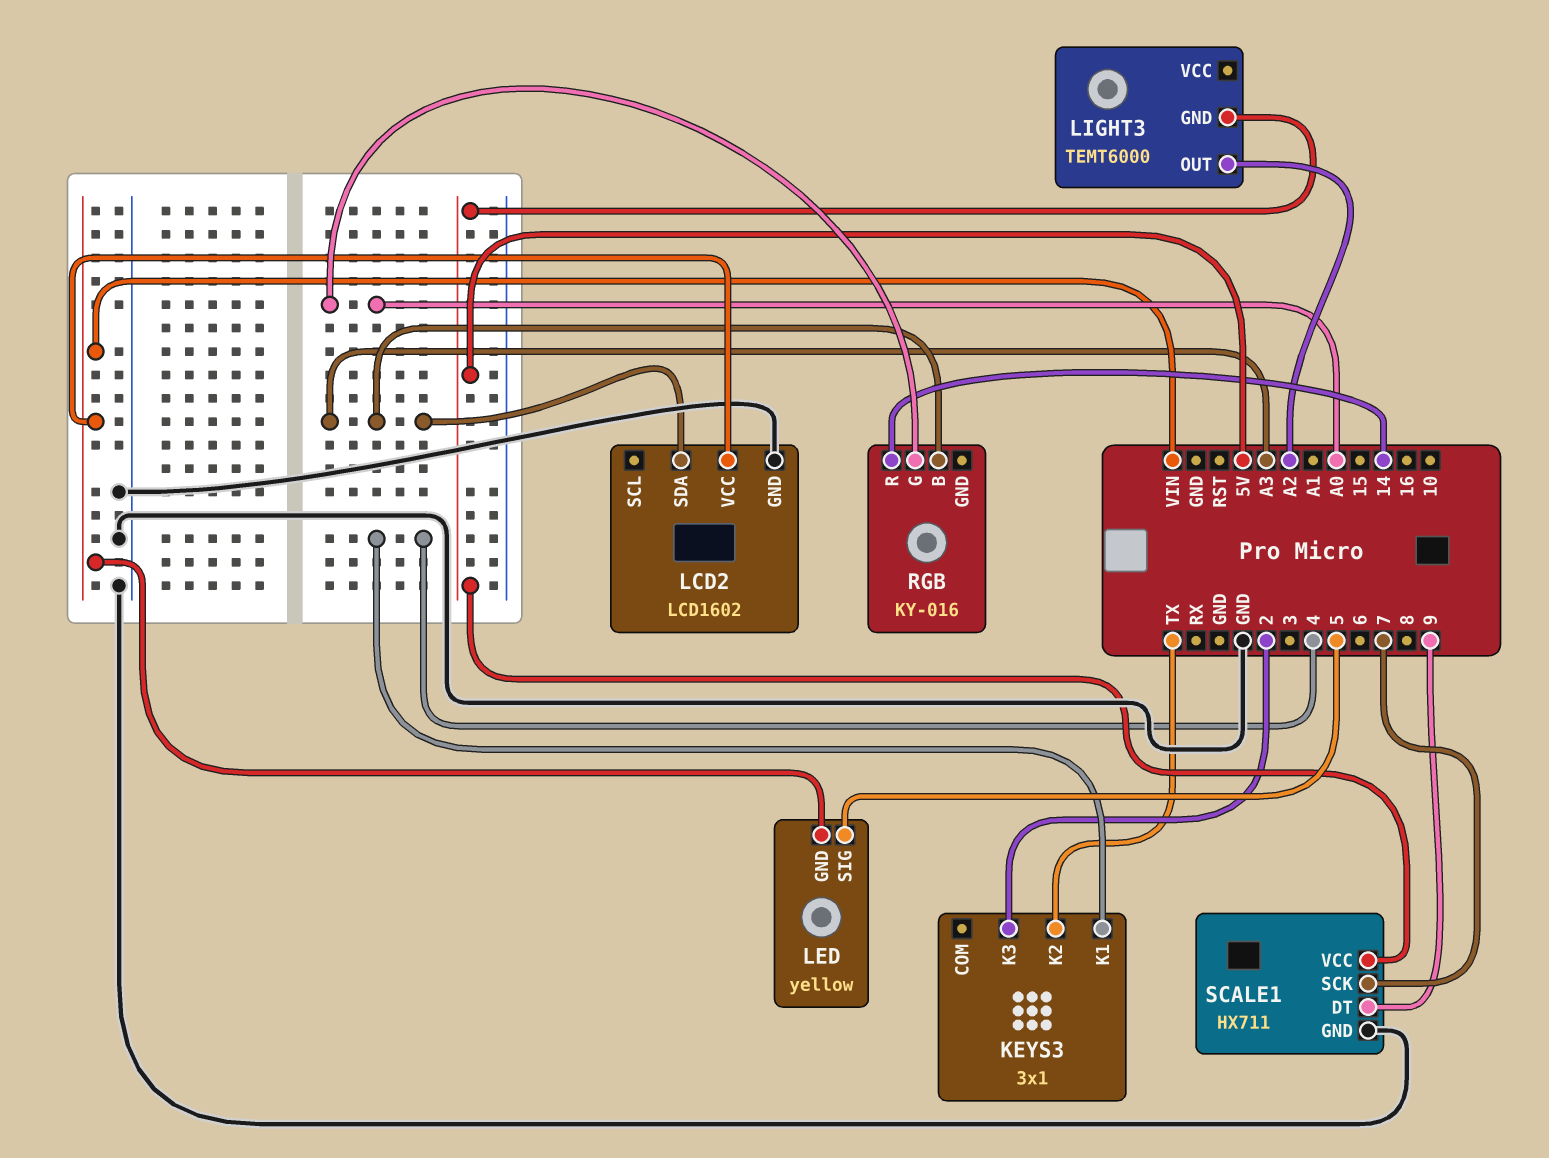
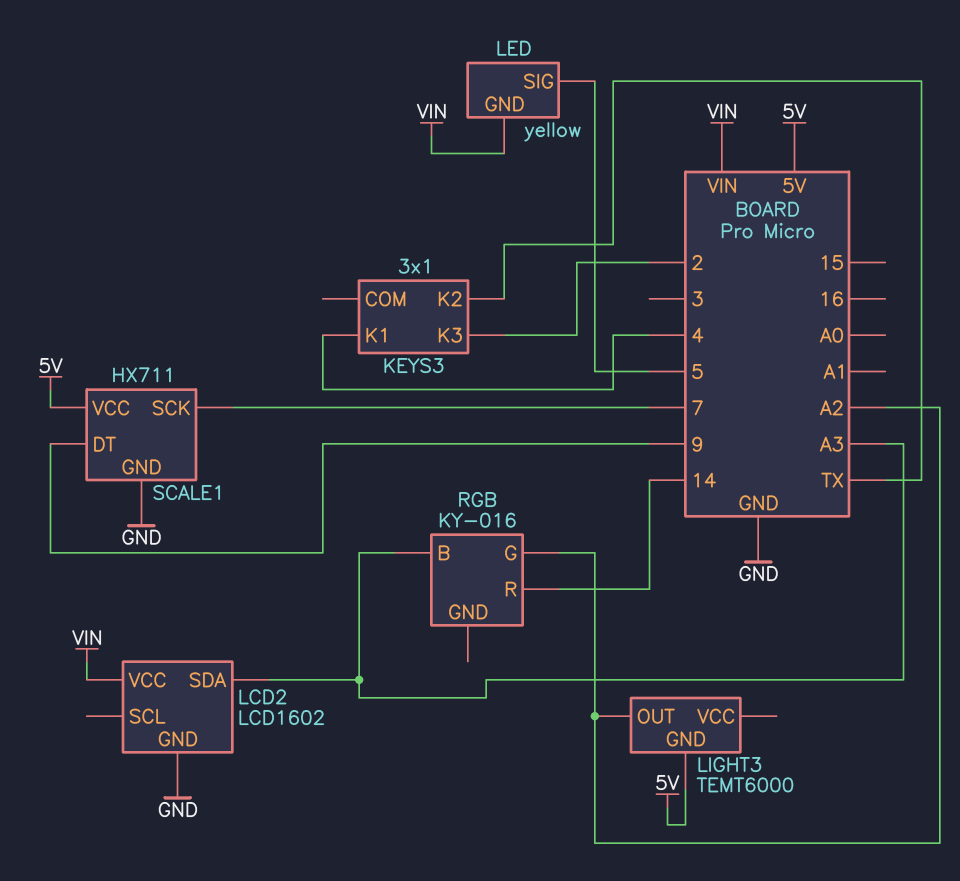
RGB pin G: A0 -> A2

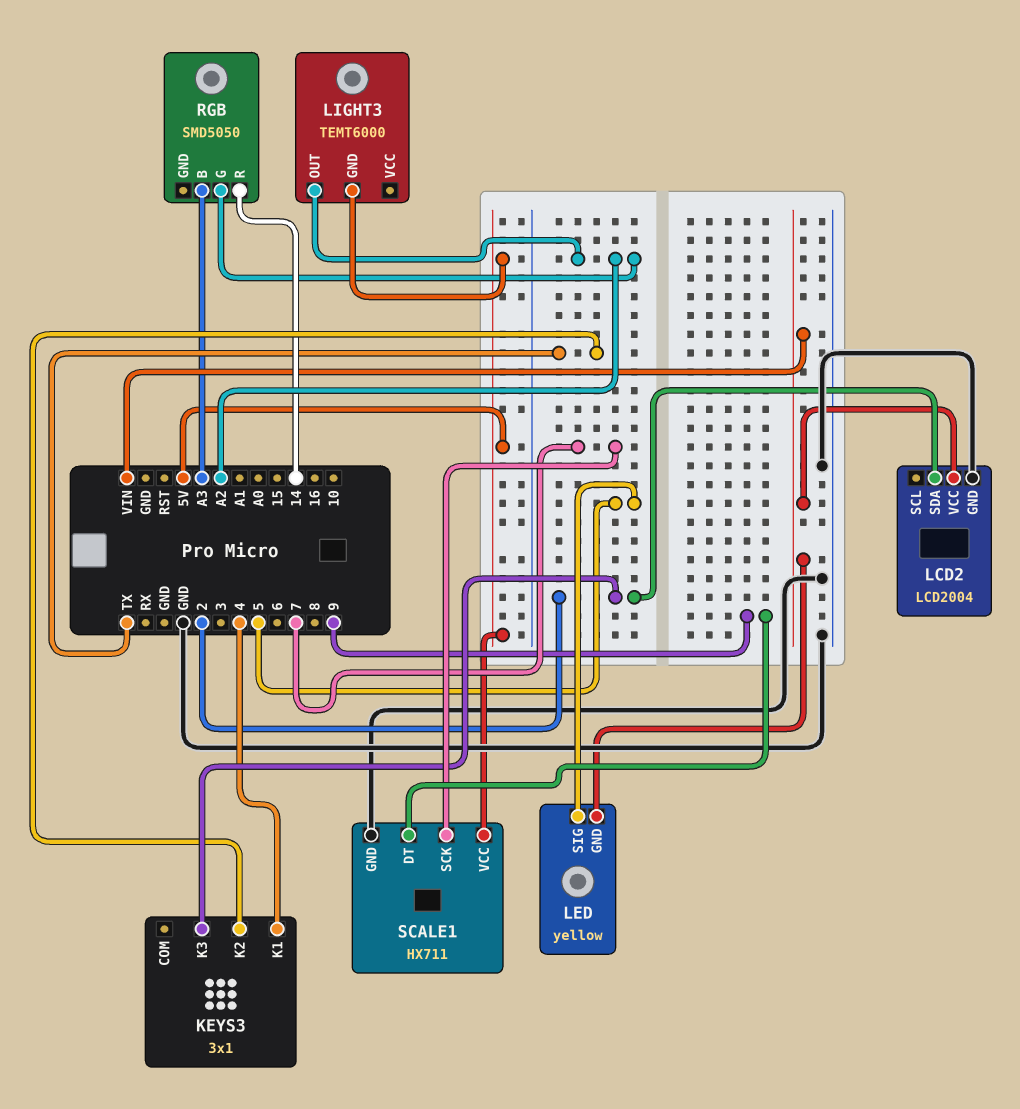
LCD2: LCD1602 -> LCD2004
LCD2 pin SDA: A3 -> 2
RGB: KY-016 -> SMD5050

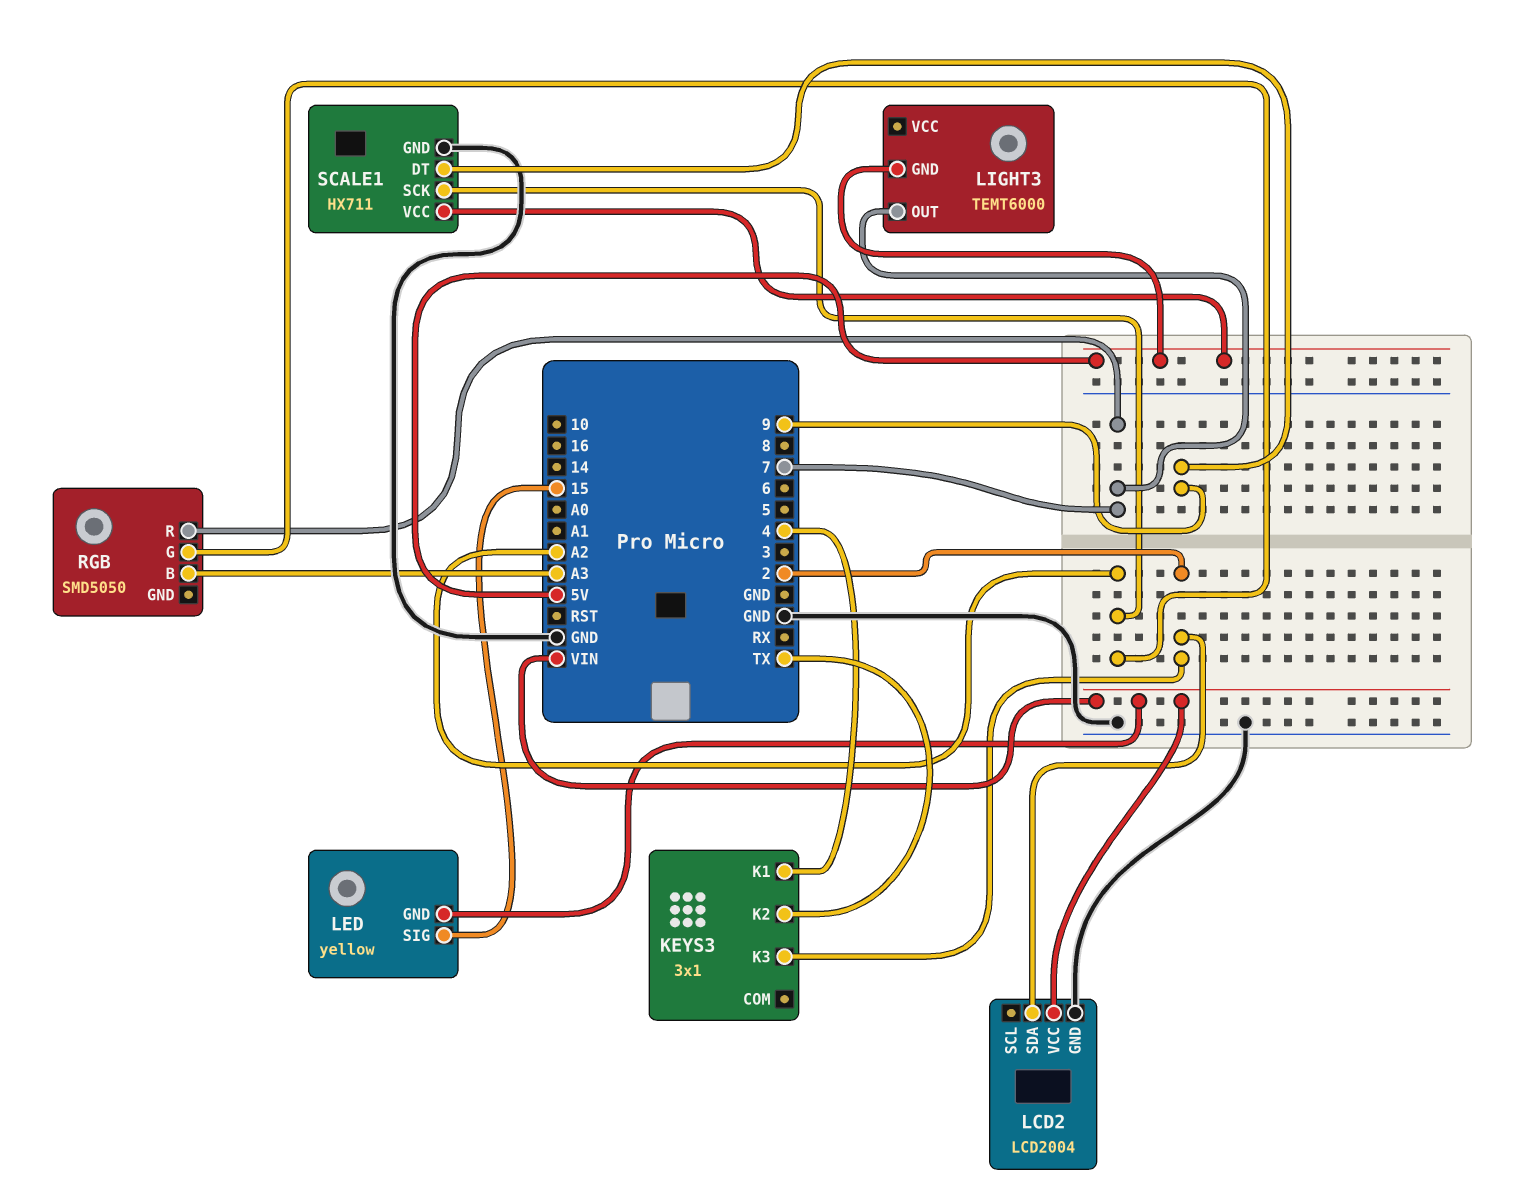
LED pin SIG: 5 -> 15
LIGHT3 pin OUT: A2 -> 7
RGB pin R: 14 -> 7
SCALE1 pin SCK: 7 -> A2

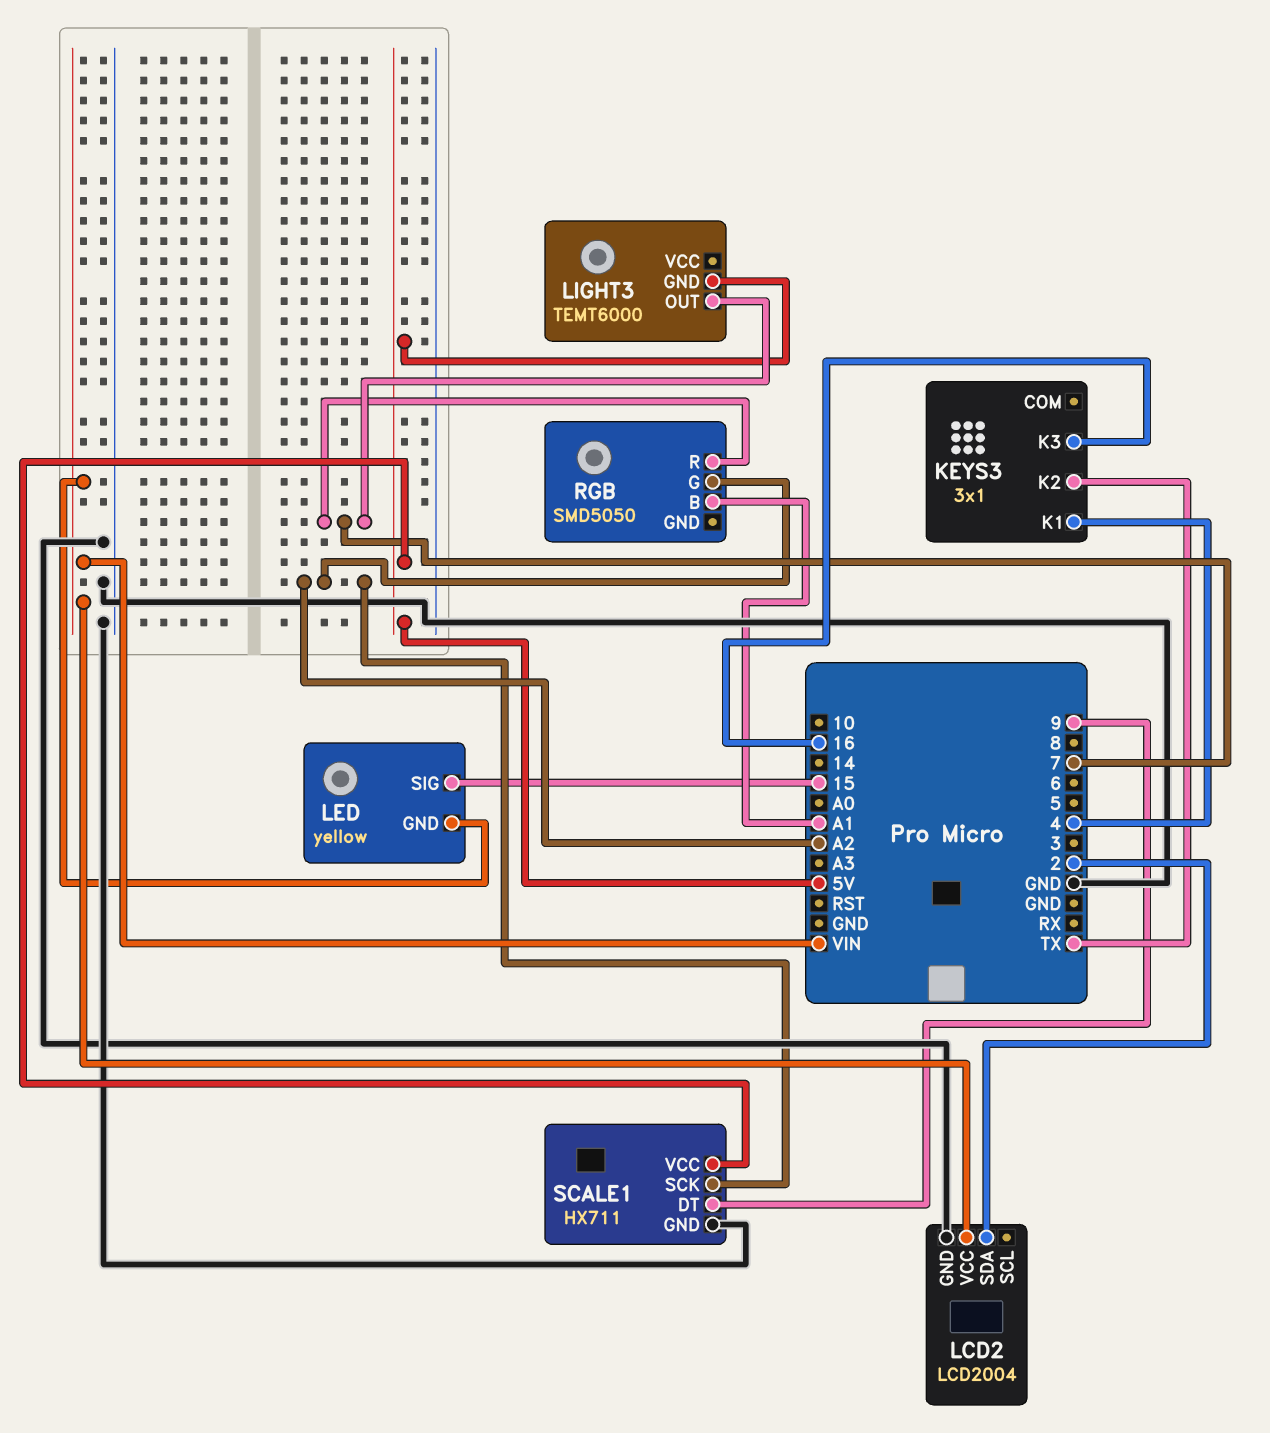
KEYS3 pin K3: 2 -> 16
RGB pin B: A3 -> A1

